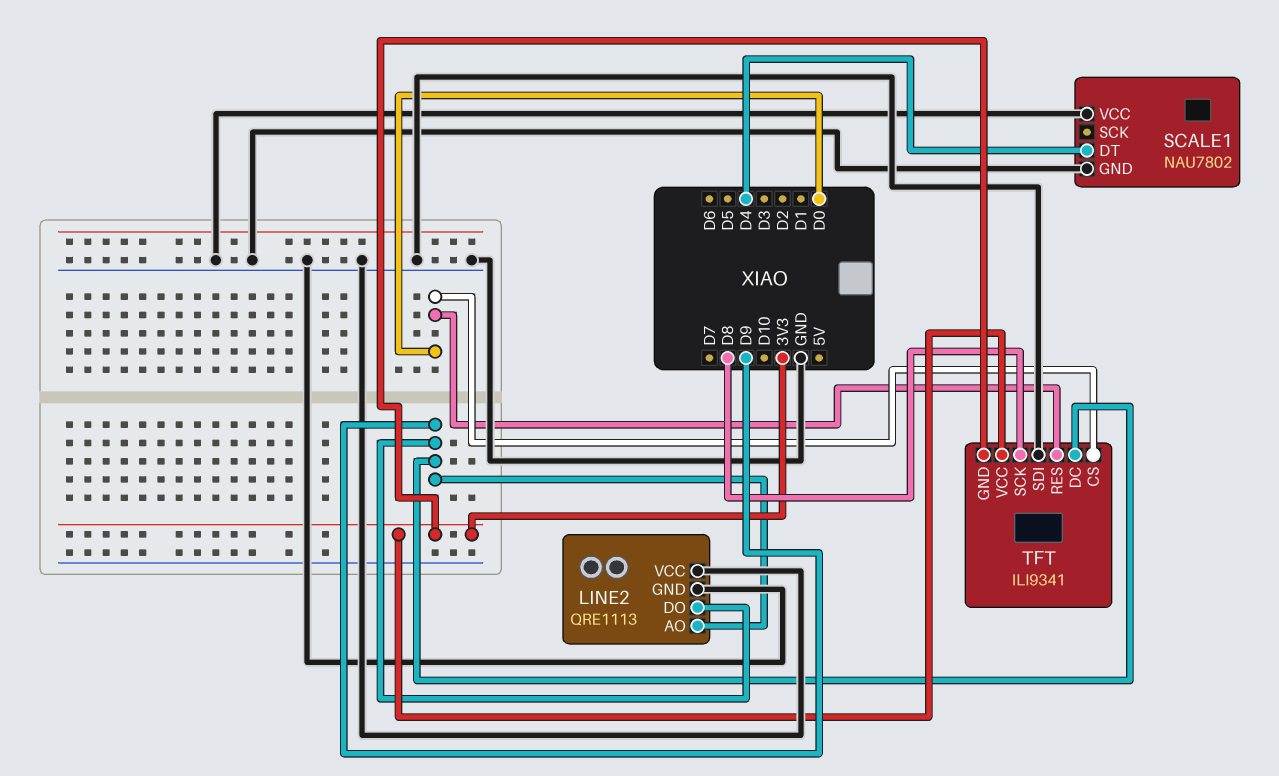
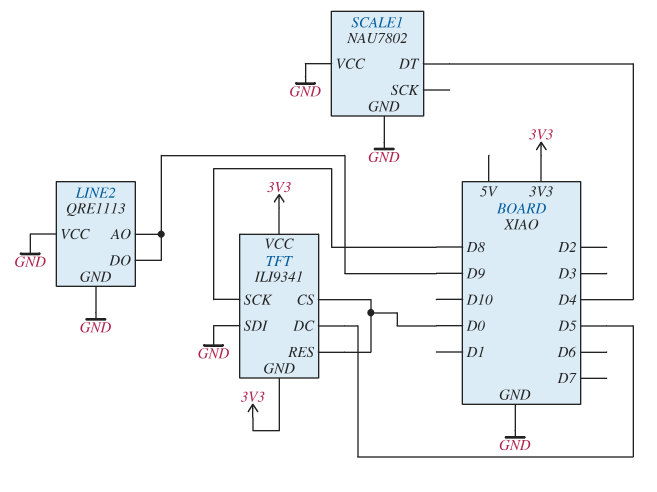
TFT pin DC: D9 -> D5

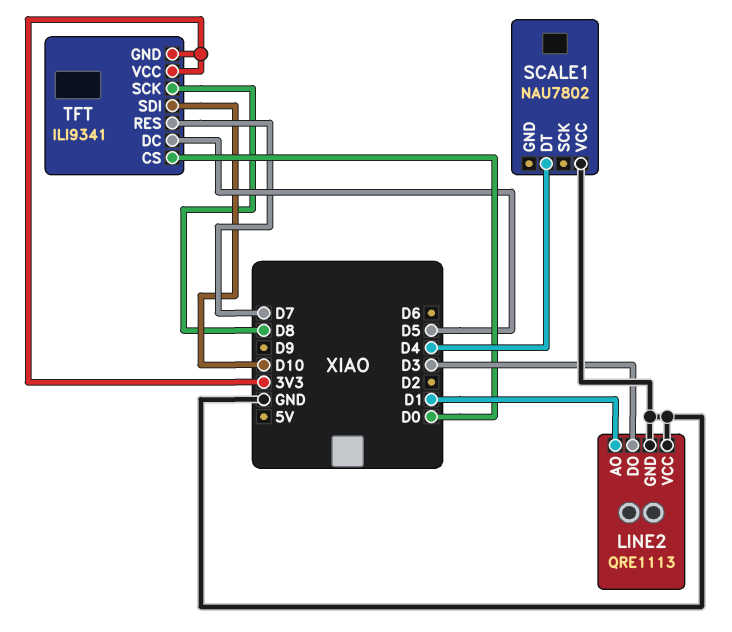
LINE2 pin AO: D9 -> D1
LINE2 pin DO: D9 -> D3
SCALE1 pin GND: GND -> none
TFT pin RES: D0 -> D7
TFT pin SDI: GND -> D10

